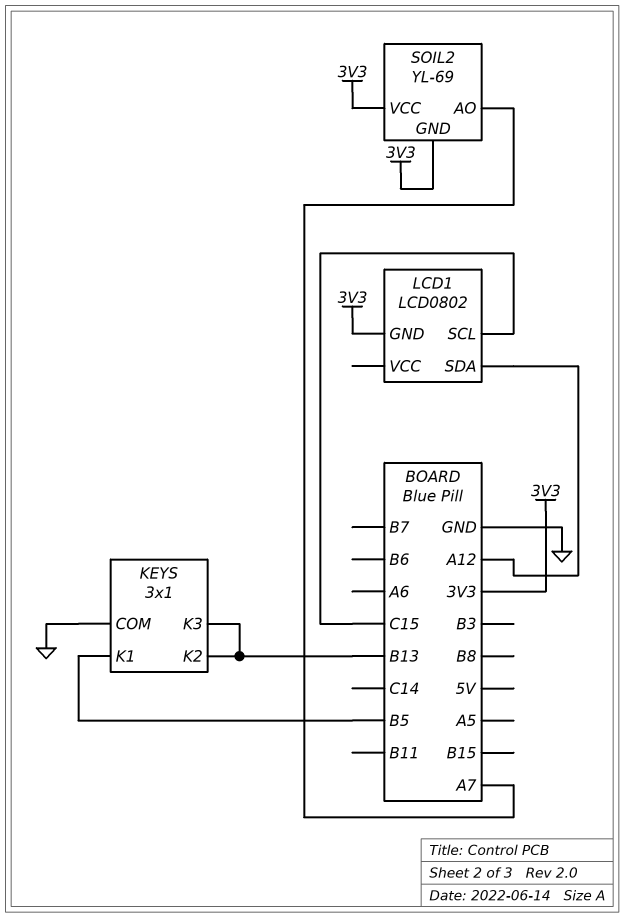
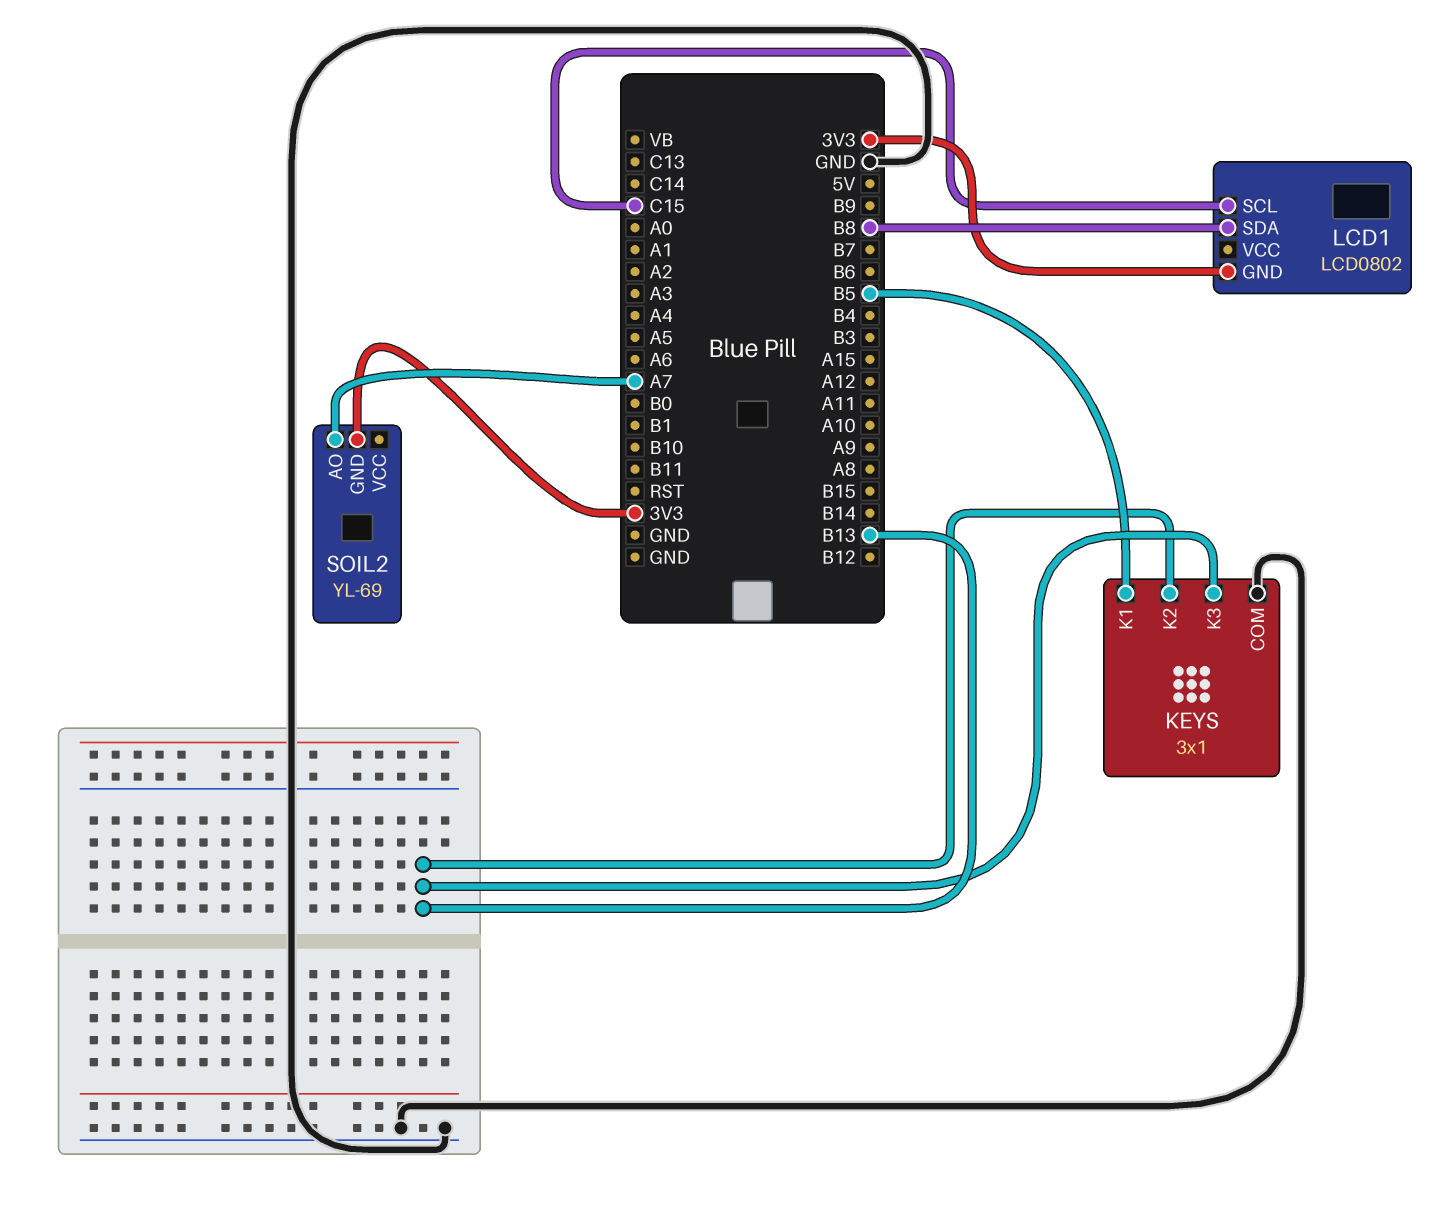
LCD1 pin SDA: A12 -> B8
SOIL2 pin VCC: 3V3 -> none

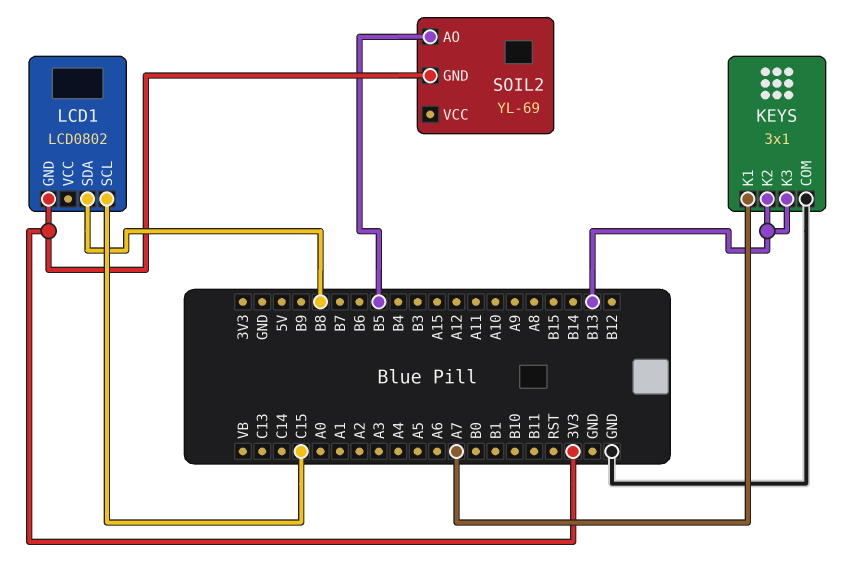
KEYS pin K1: B5 -> A7
SOIL2 pin AO: A7 -> B5

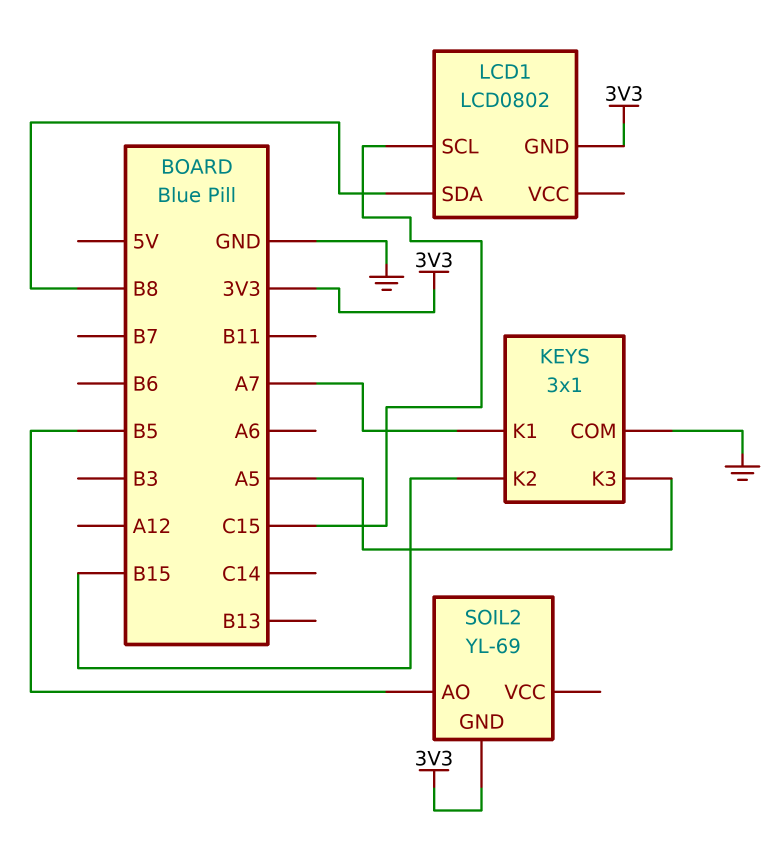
KEYS pin K2: B13 -> B15
KEYS pin K3: B13 -> A5

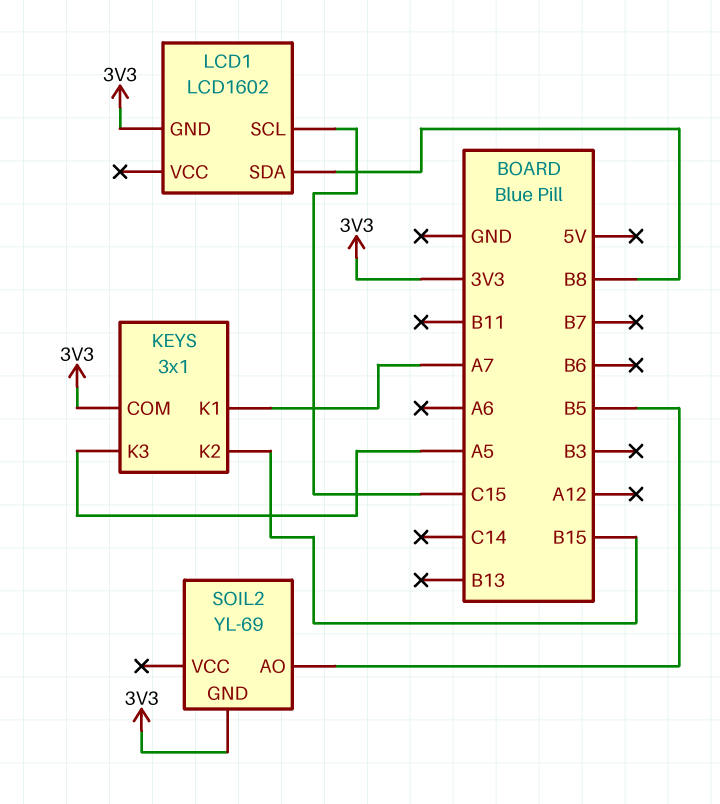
KEYS pin COM: GND -> 3V3
LCD1: LCD0802 -> LCD1602

